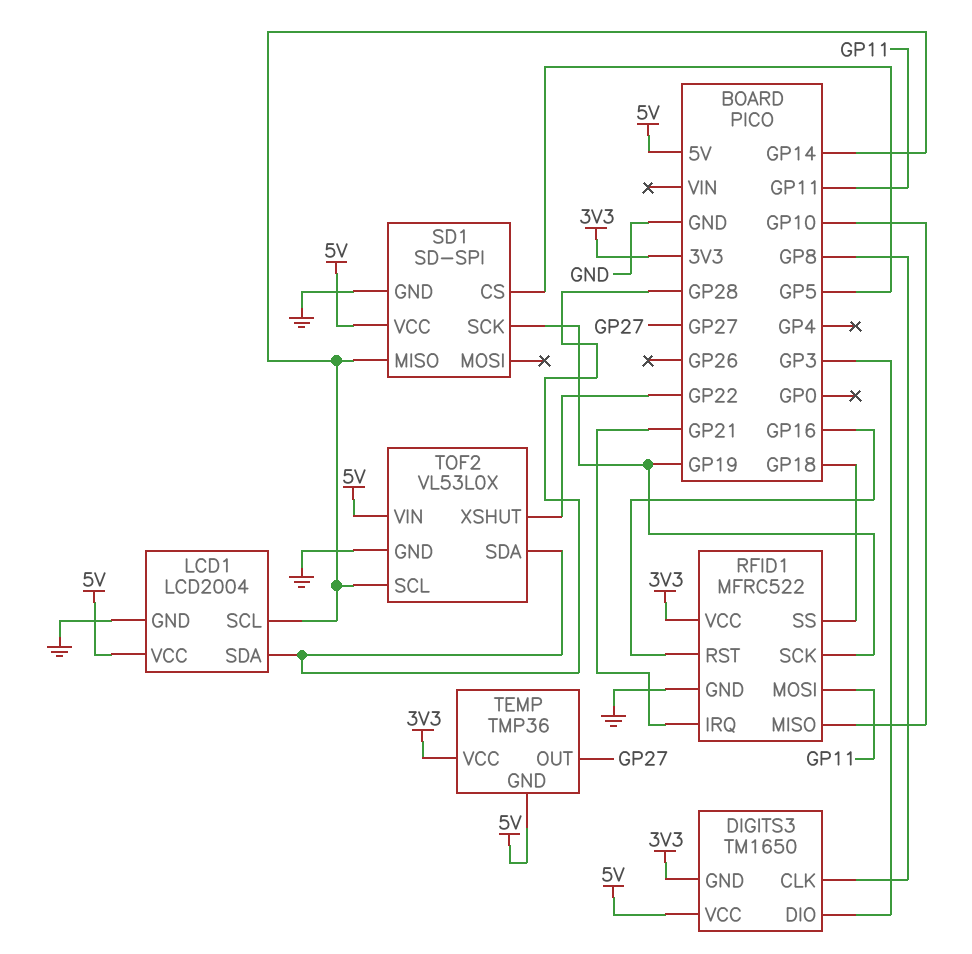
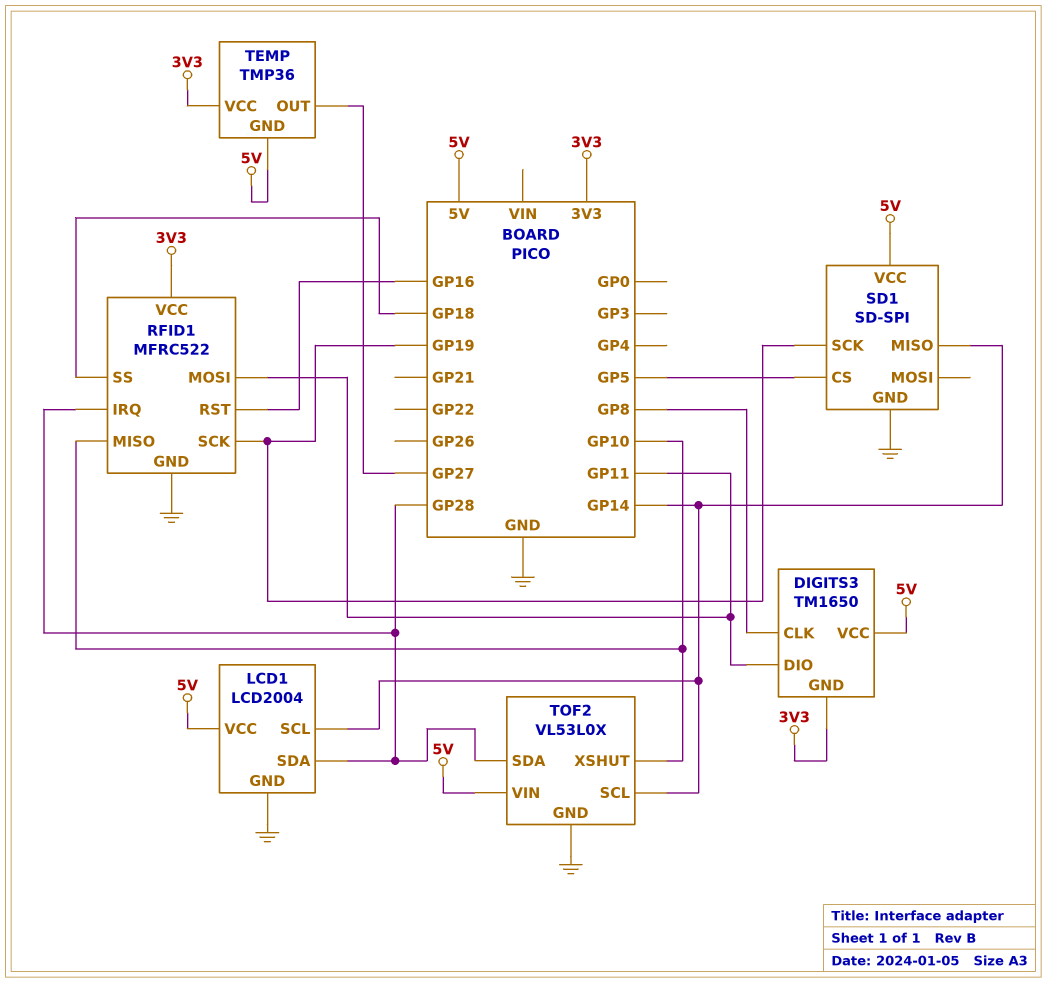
DIGITS3 pin DIO: GP3 -> GP11
RFID1 pin IRQ: GP21 -> GP28
TOF2 pin XSHUT: GP22 -> GP10

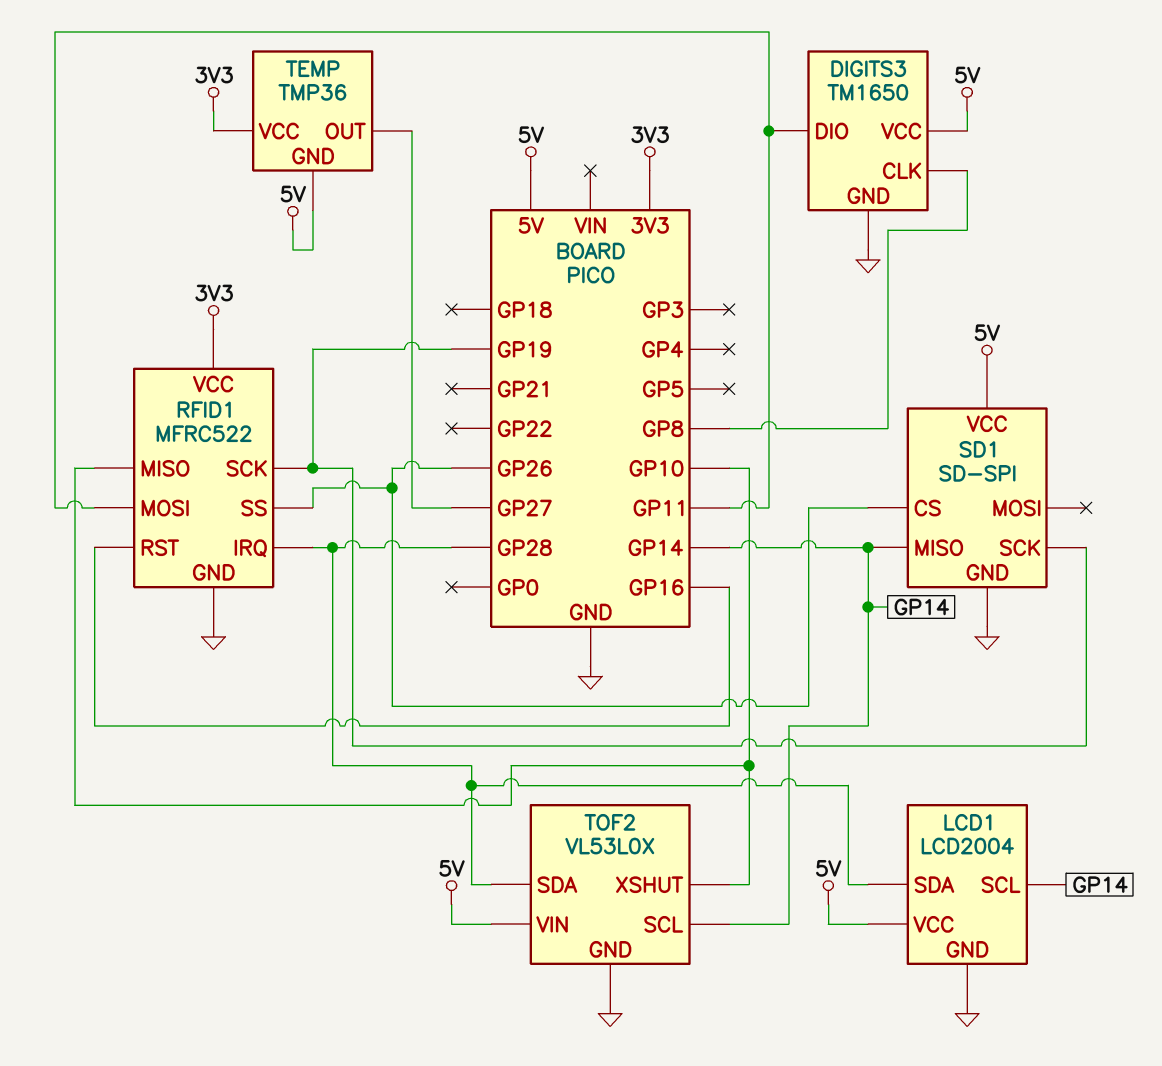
DIGITS3 pin GND: 3V3 -> GND
RFID1 pin SS: GP18 -> GP26
SD1 pin CS: GP5 -> GP26

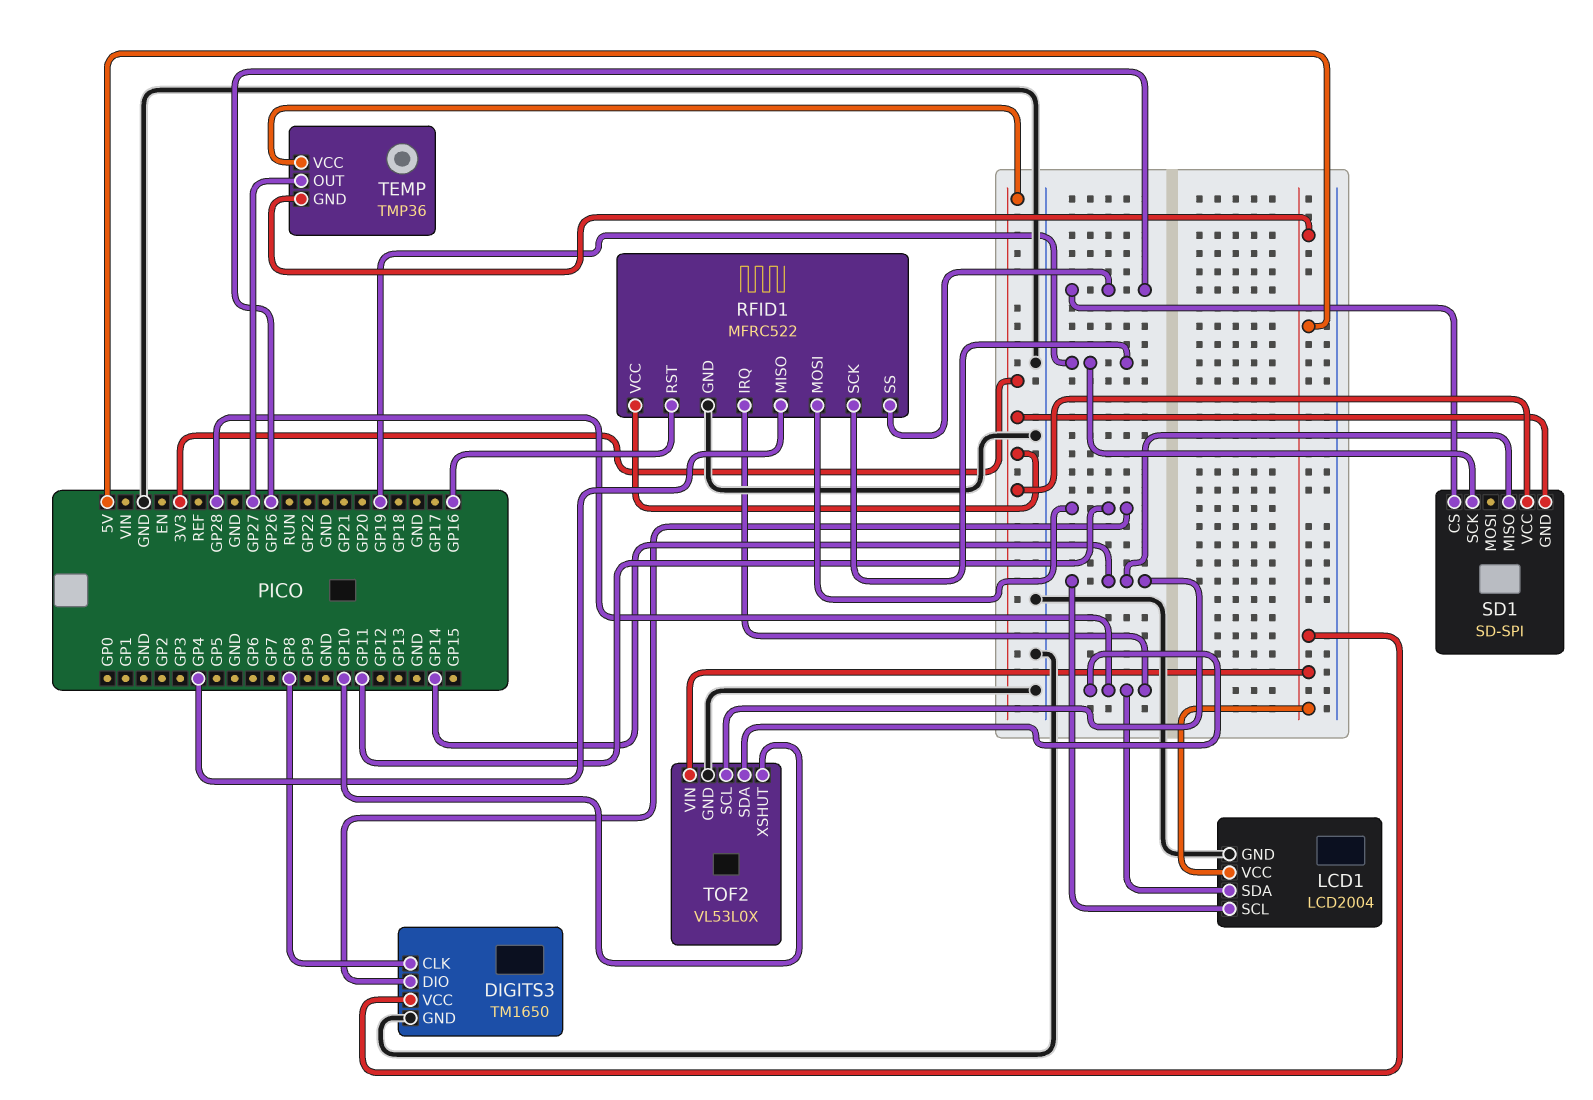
RFID1 pin MISO: GP10 -> GP4
SD1 pin GND: GND -> 3V3
SD1 pin VCC: 5V -> 3V3

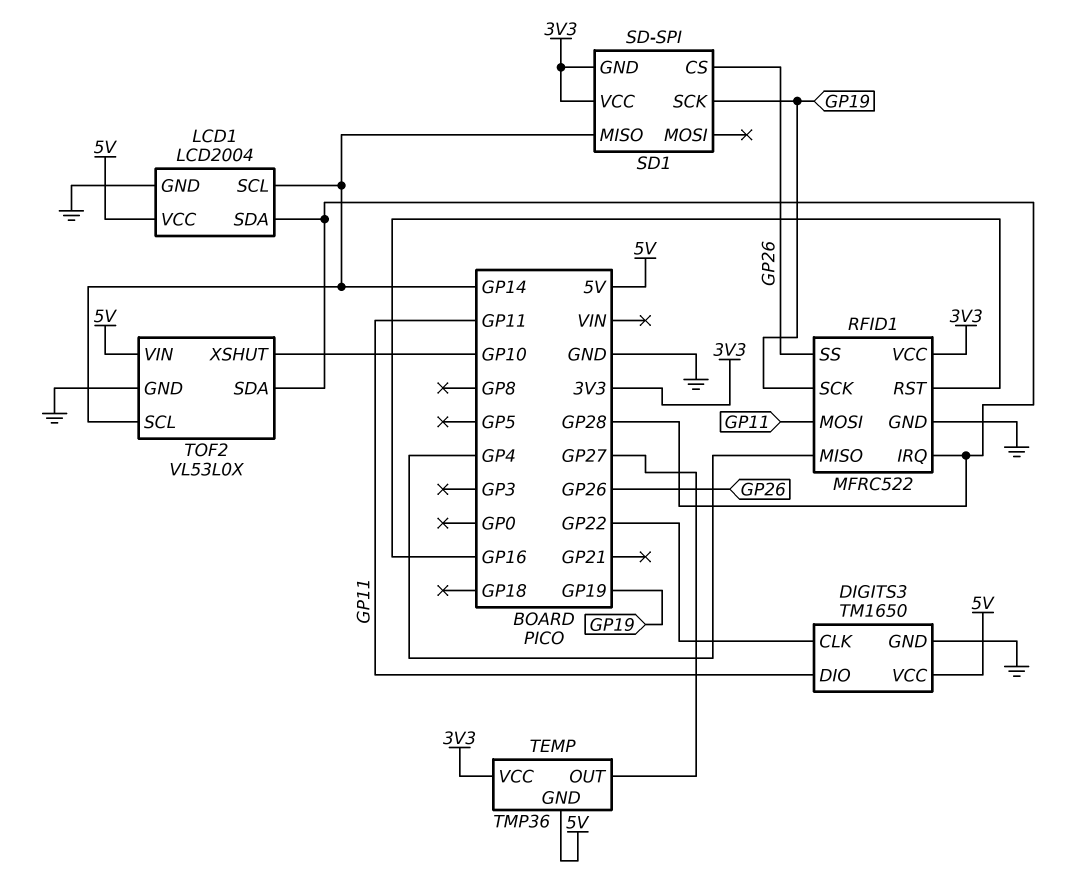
DIGITS3 pin CLK: GP8 -> GP22

